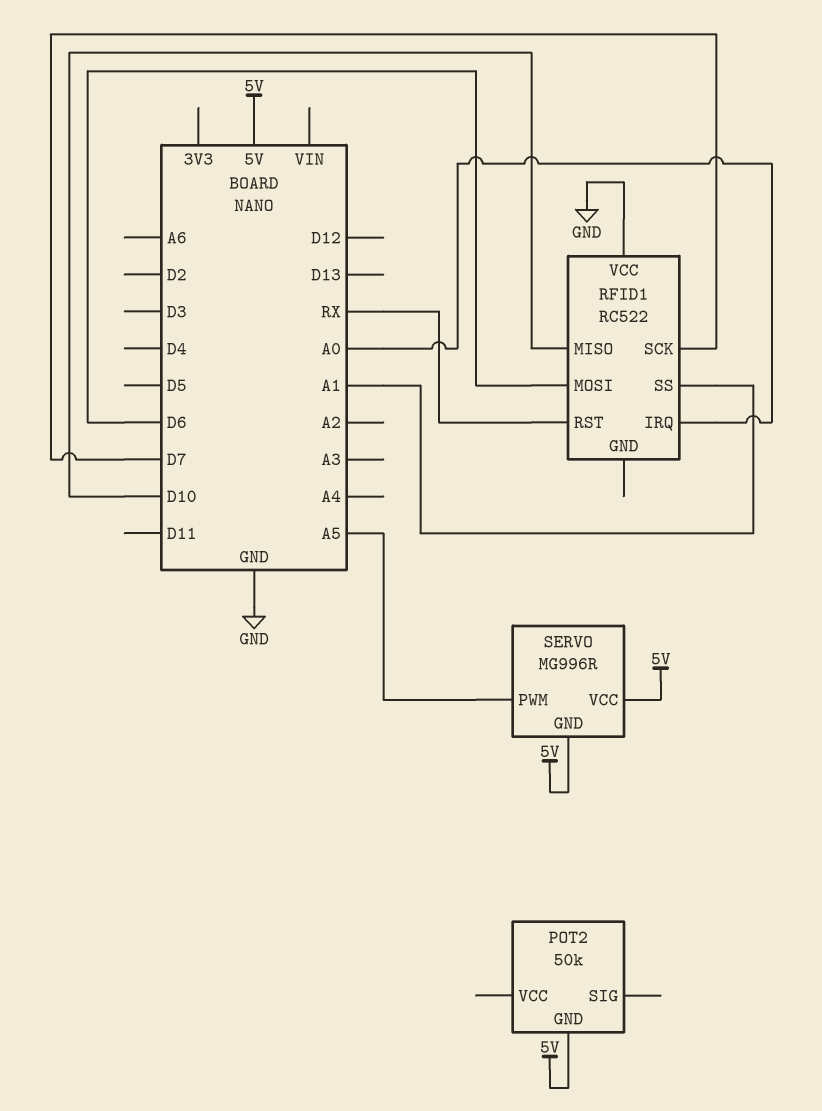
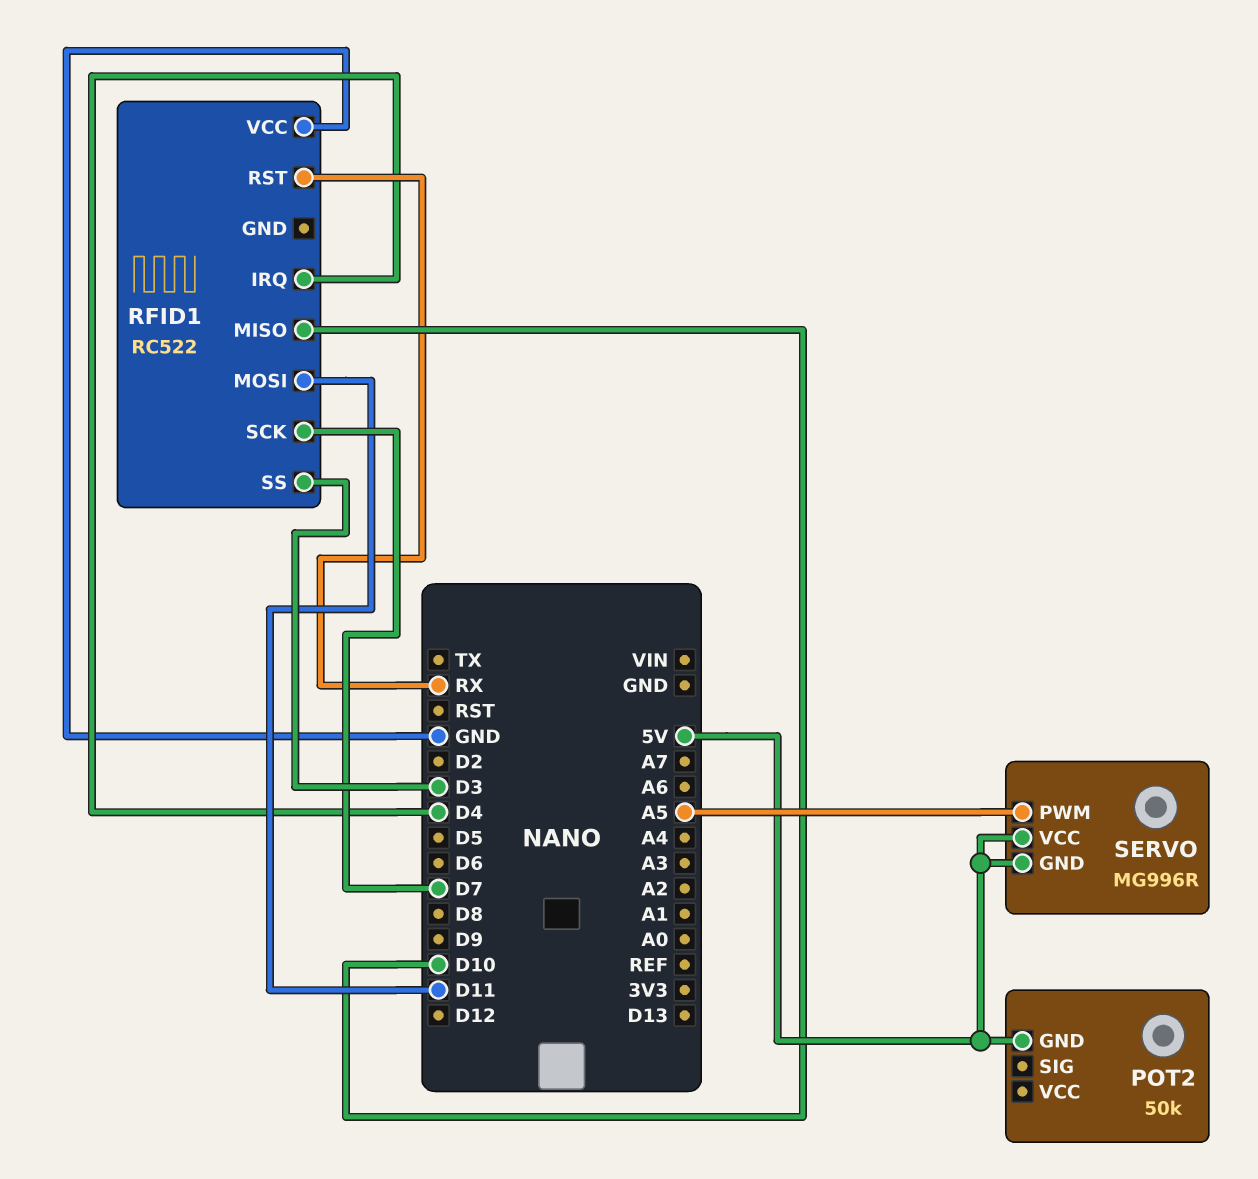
RFID1 pin IRQ: A0 -> D4
RFID1 pin MOSI: D6 -> D11
RFID1 pin SS: A1 -> D3

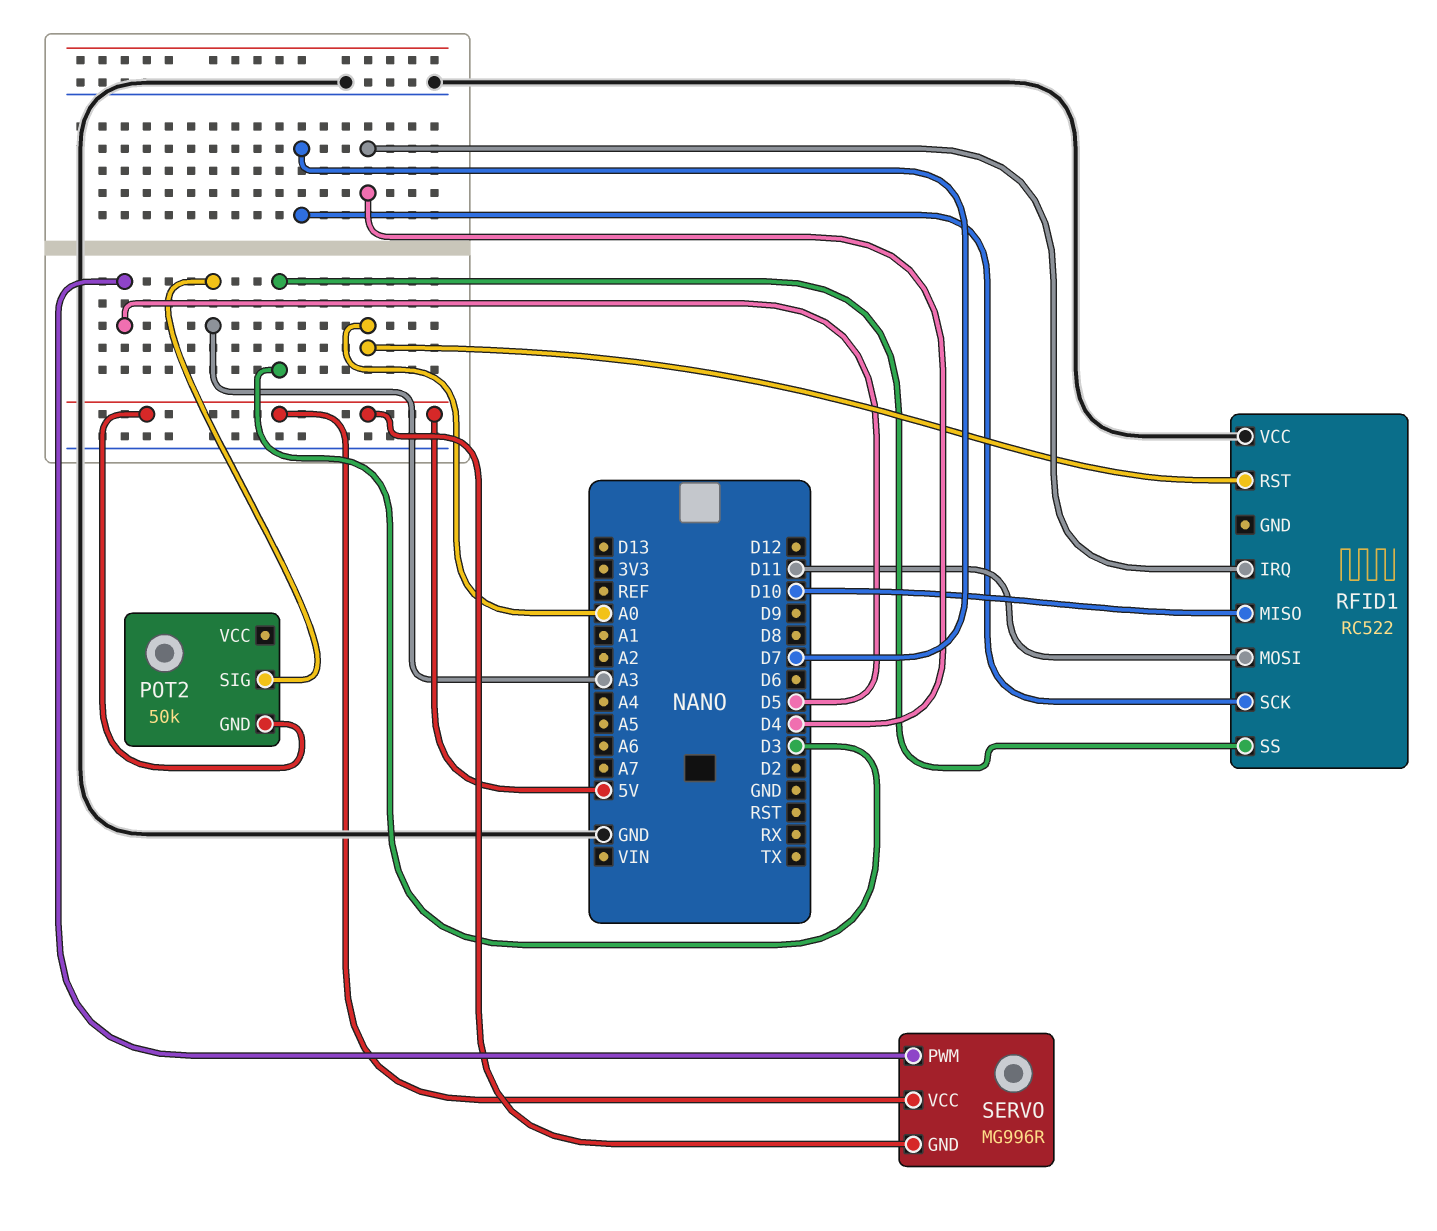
POT2 pin SIG: none -> A3
RFID1 pin RST: RX -> A0
SERVO pin PWM: A5 -> D5

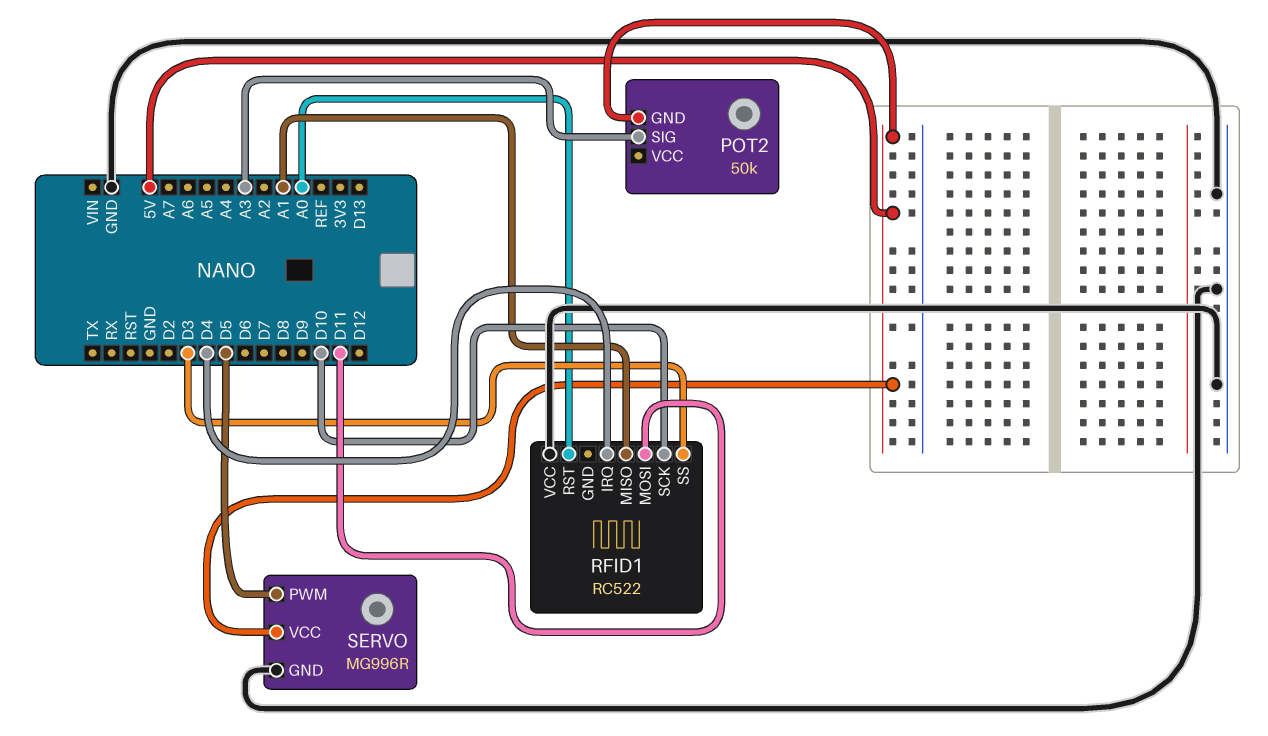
RFID1 pin MISO: D10 -> A1
RFID1 pin SCK: D7 -> D10
SERVO pin GND: 5V -> GND

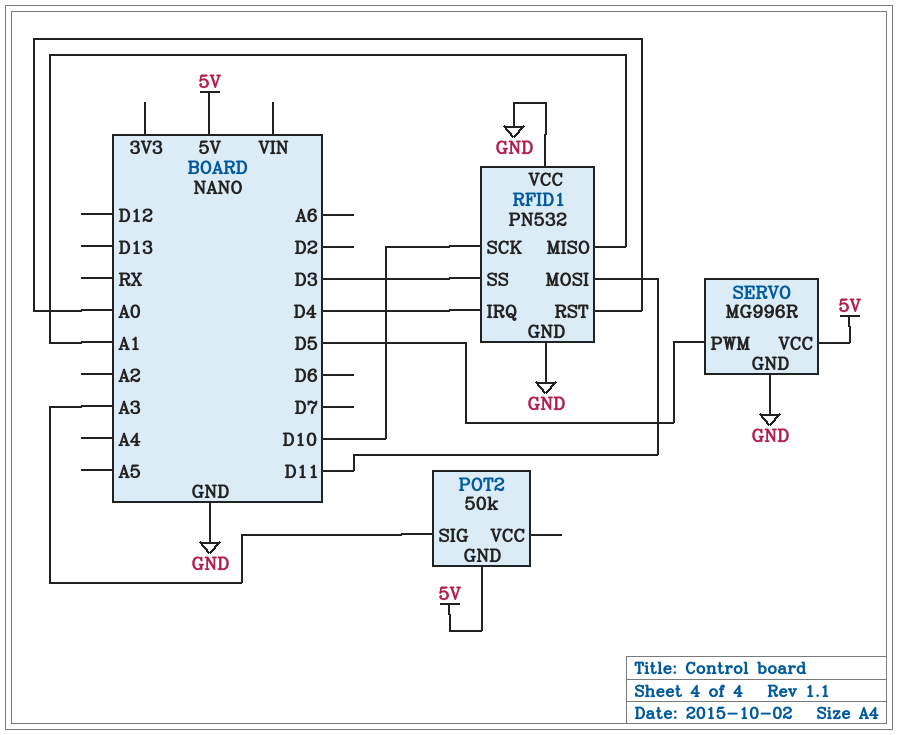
RFID1: RC522 -> PN532
RFID1 pin GND: none -> GND

